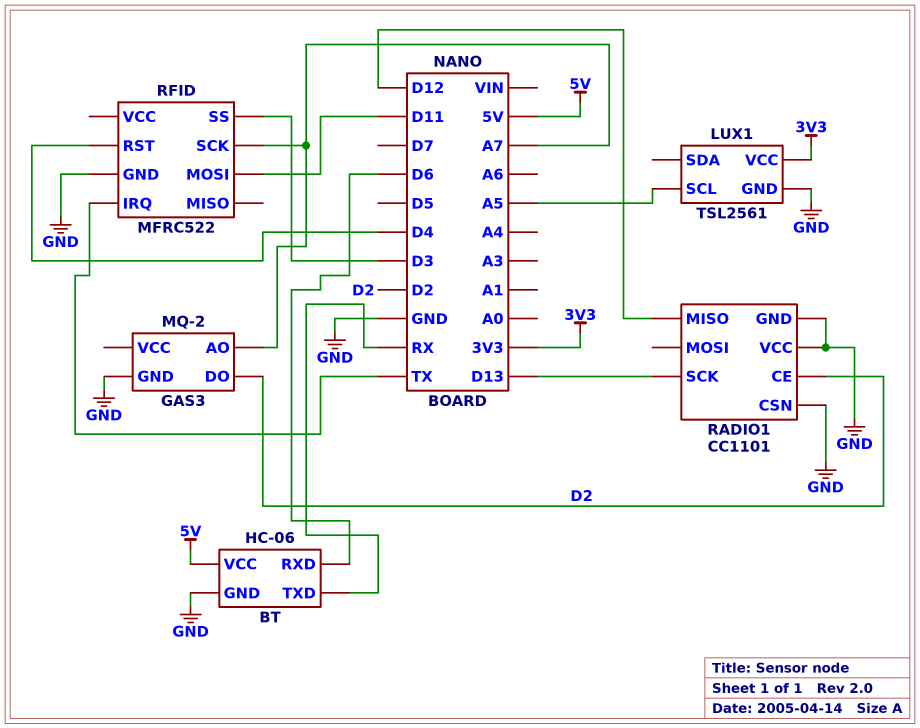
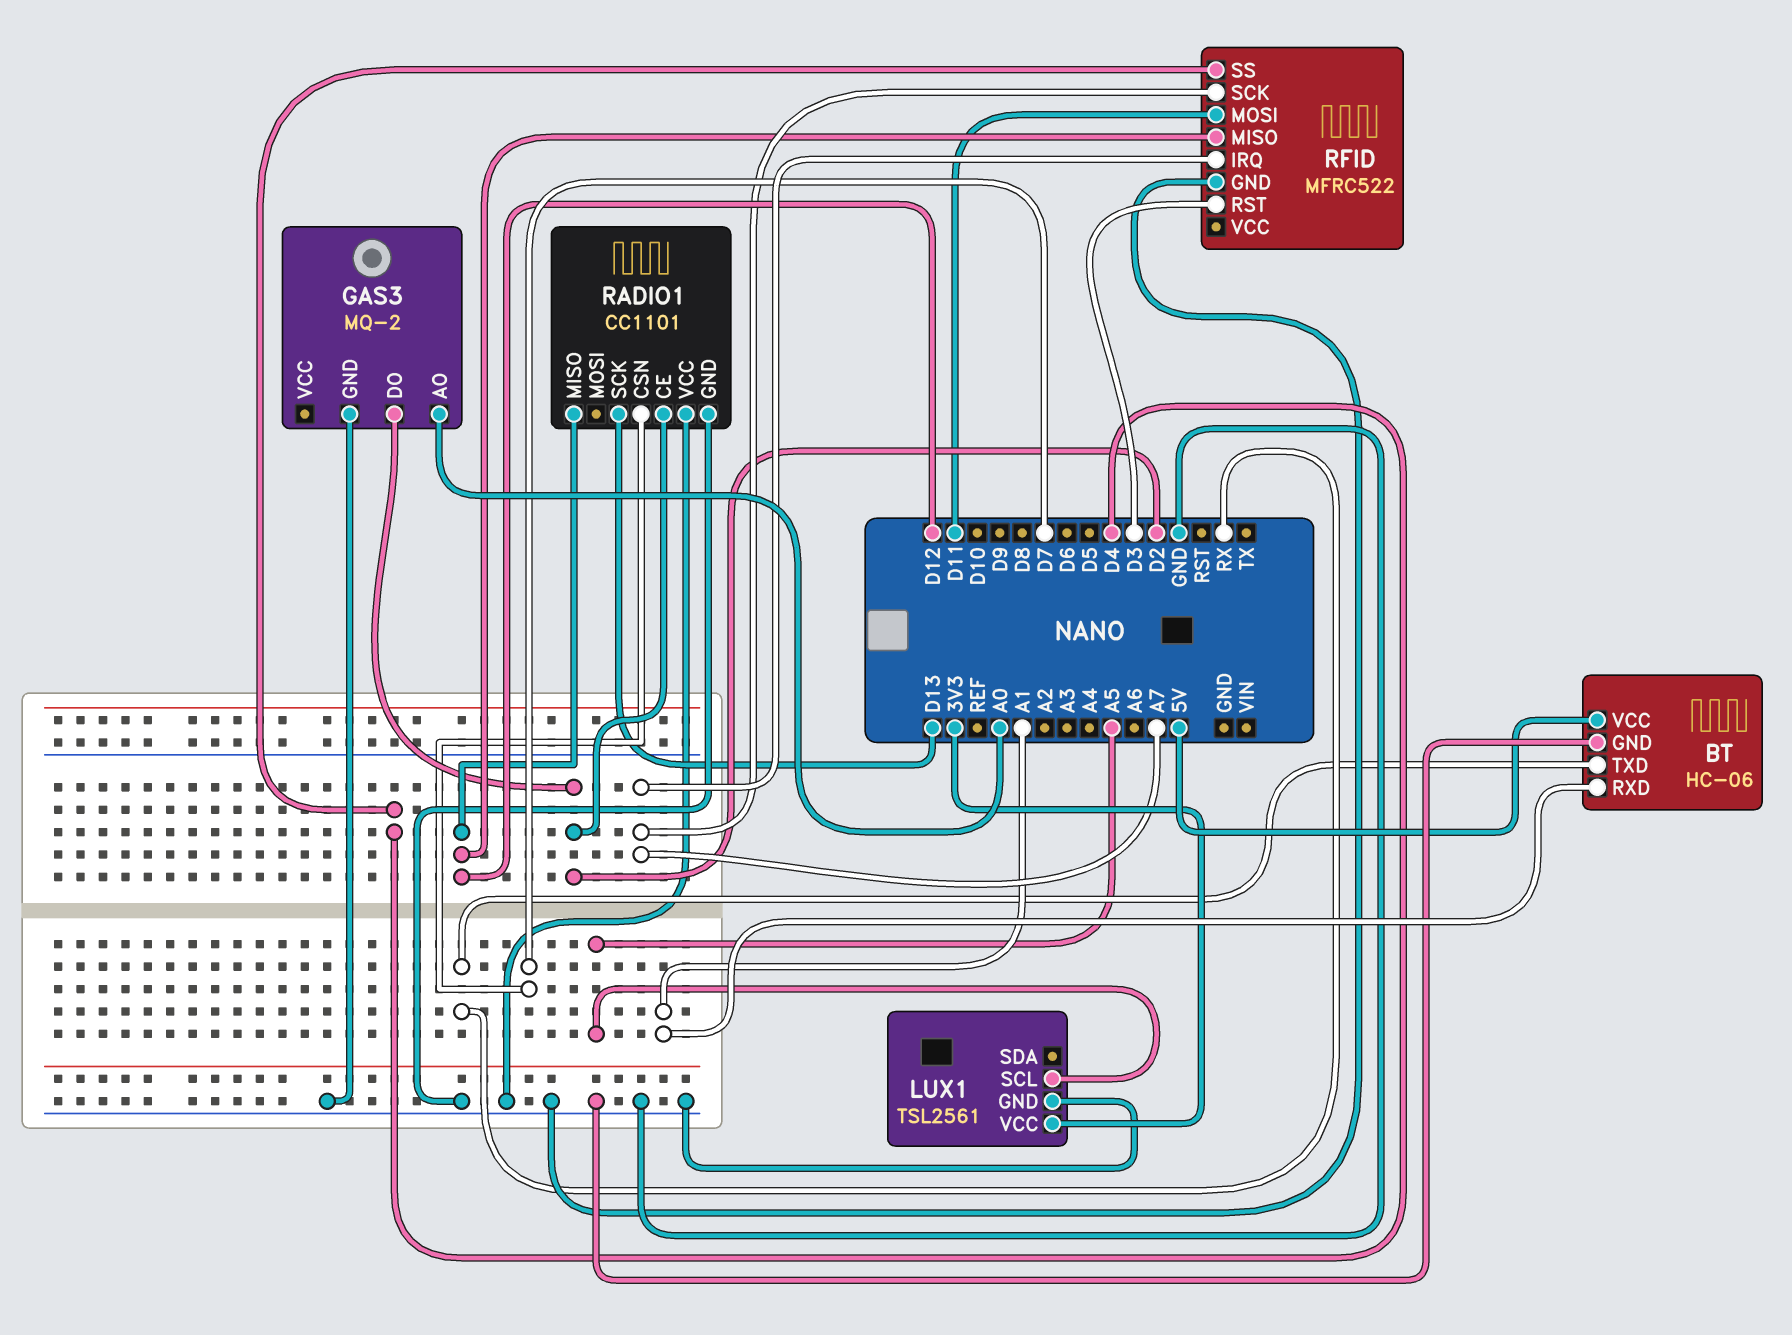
BT pin RXD: D6 -> A1
GAS3 pin AO: A7 -> A0
RADIO1 pin CSN: GND -> D7
RFID pin IRQ: TX -> A7
RFID pin MISO: none -> D12
RFID pin RST: D4 -> D3
RFID pin SS: D3 -> D4

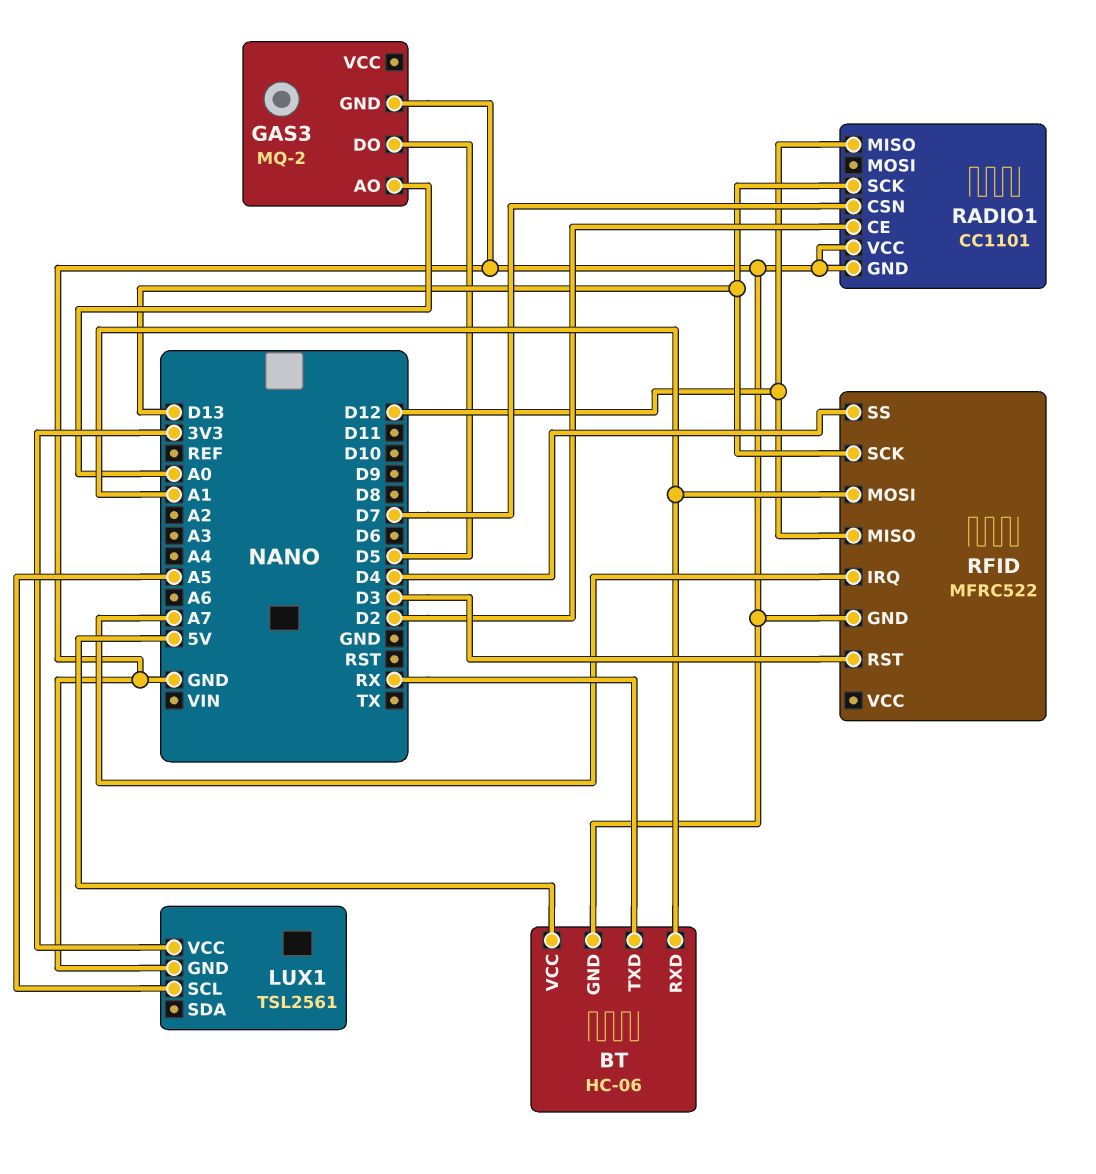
GAS3 pin DO: D2 -> D5
RFID pin MOSI: D11 -> A1
RFID pin SCK: A7 -> D13

